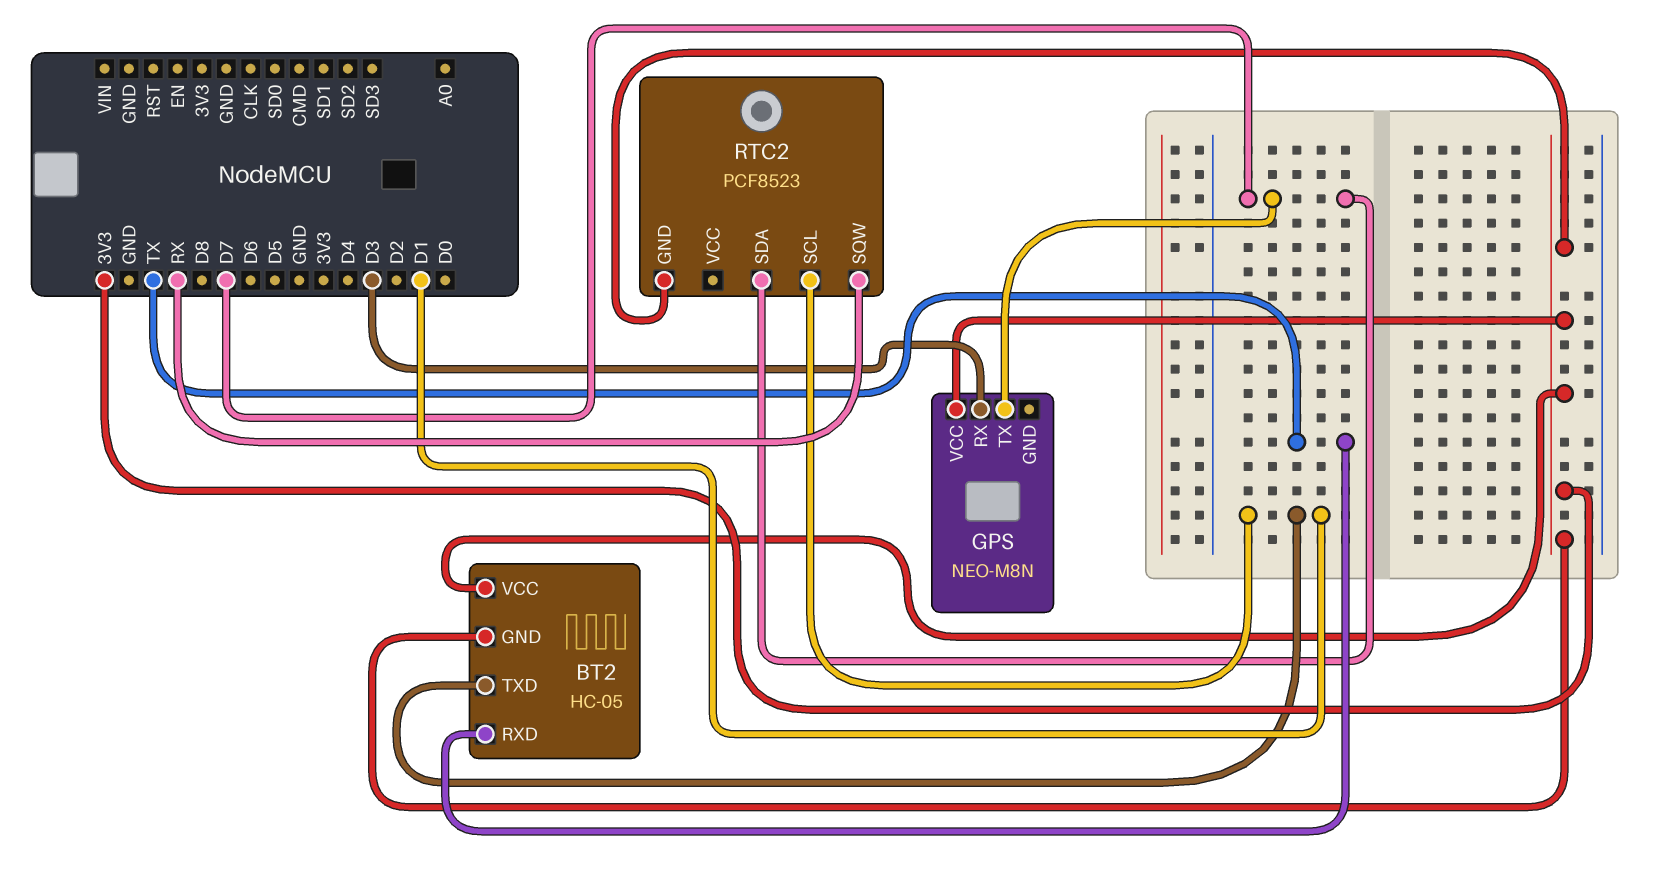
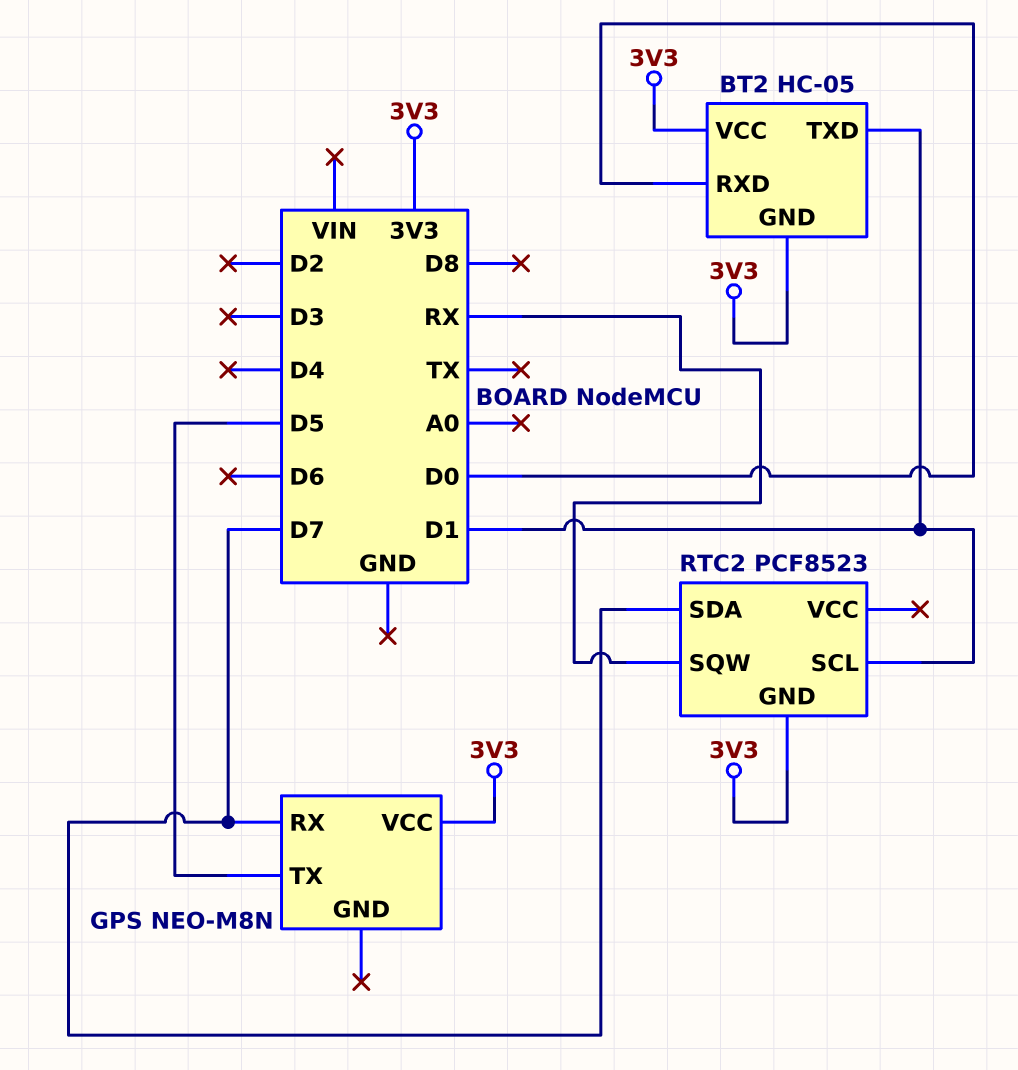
BT2 pin RXD: TX -> D0
GPS pin RX: D3 -> D7
GPS pin TX: D7 -> D5

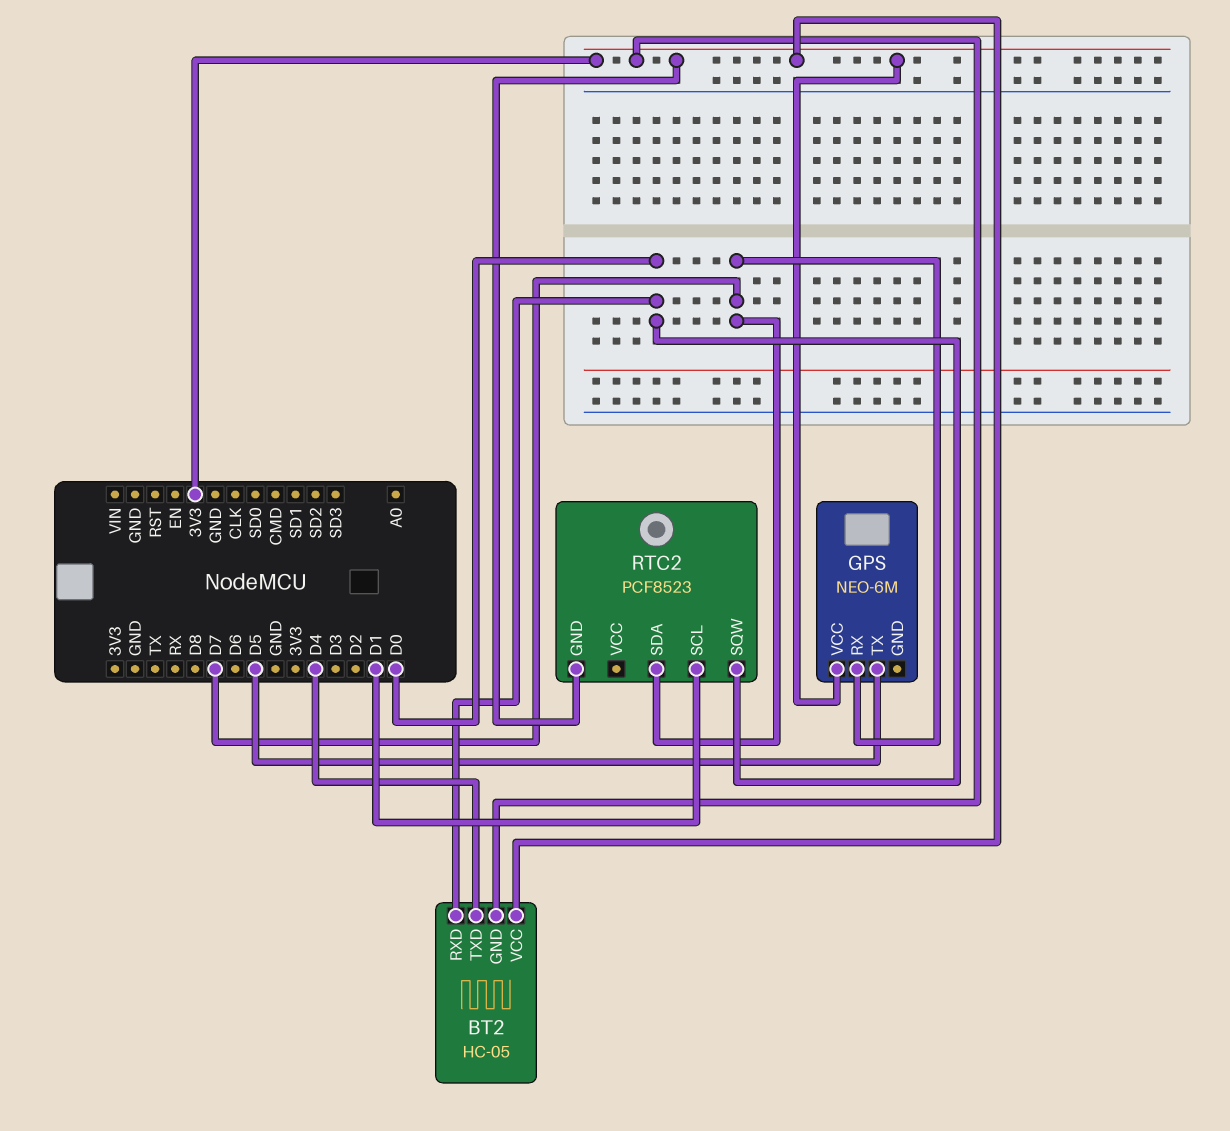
BT2 pin TXD: D1 -> D4
GPS: NEO-M8N -> NEO-6M
RTC2 pin SQW: RX -> D0

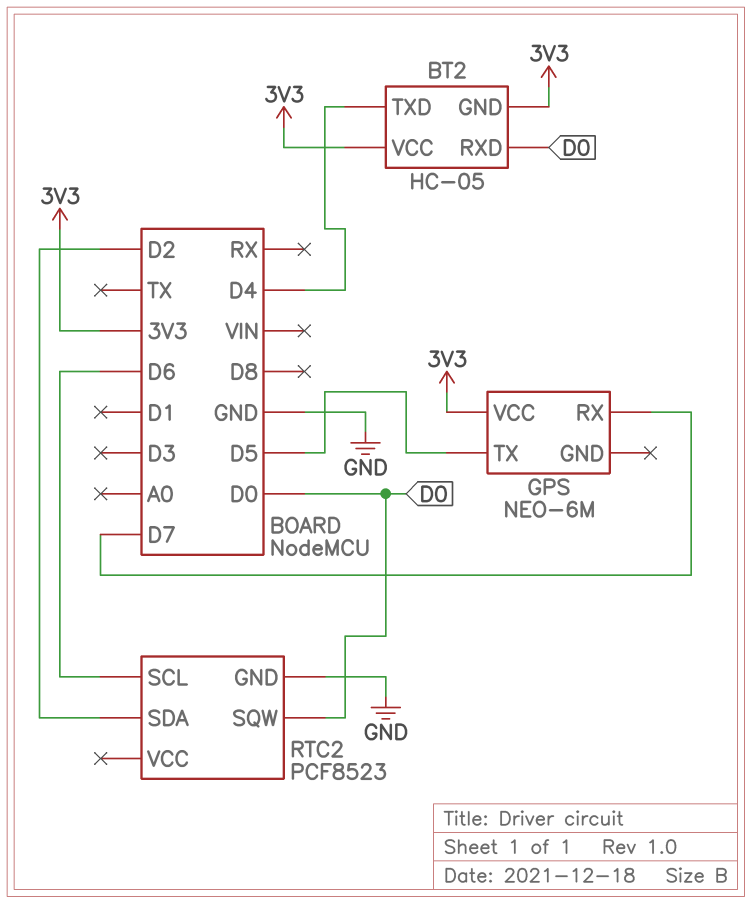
RTC2 pin GND: 3V3 -> GND
RTC2 pin SCL: D1 -> D6
RTC2 pin SDA: D7 -> D2

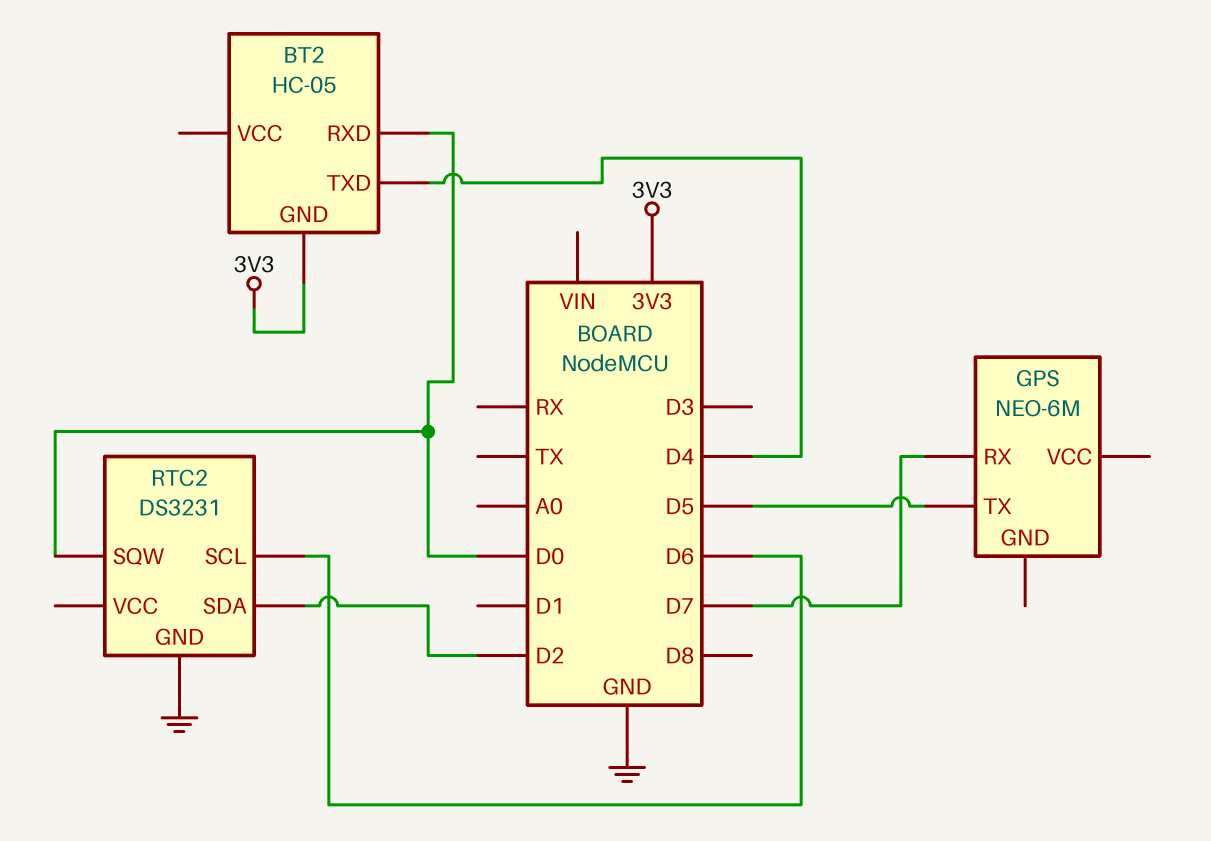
BT2 pin VCC: 3V3 -> none
GPS pin VCC: 3V3 -> none
RTC2: PCF8523 -> DS3231

